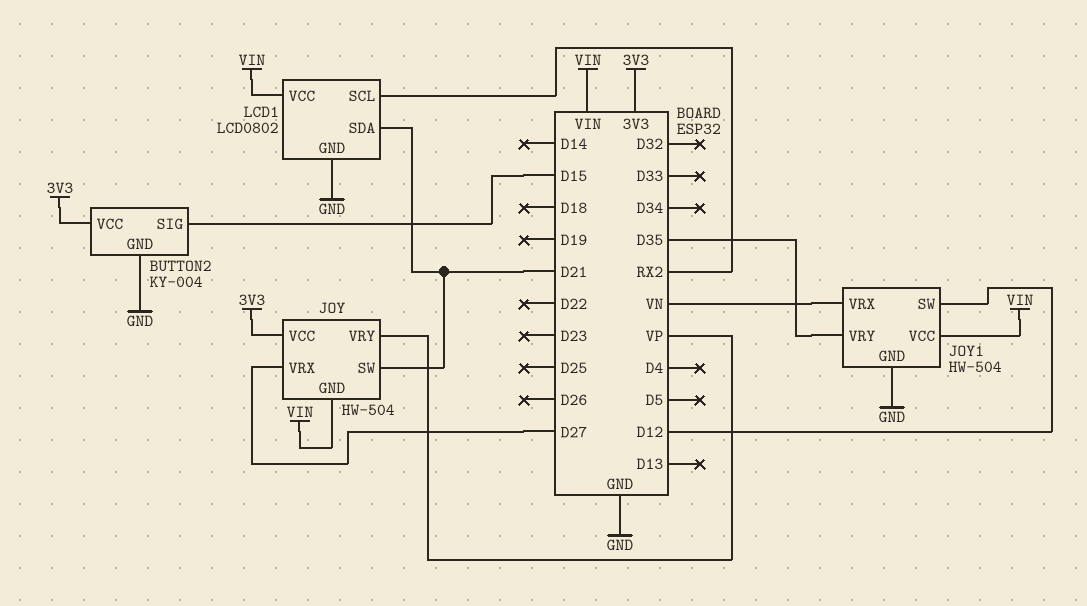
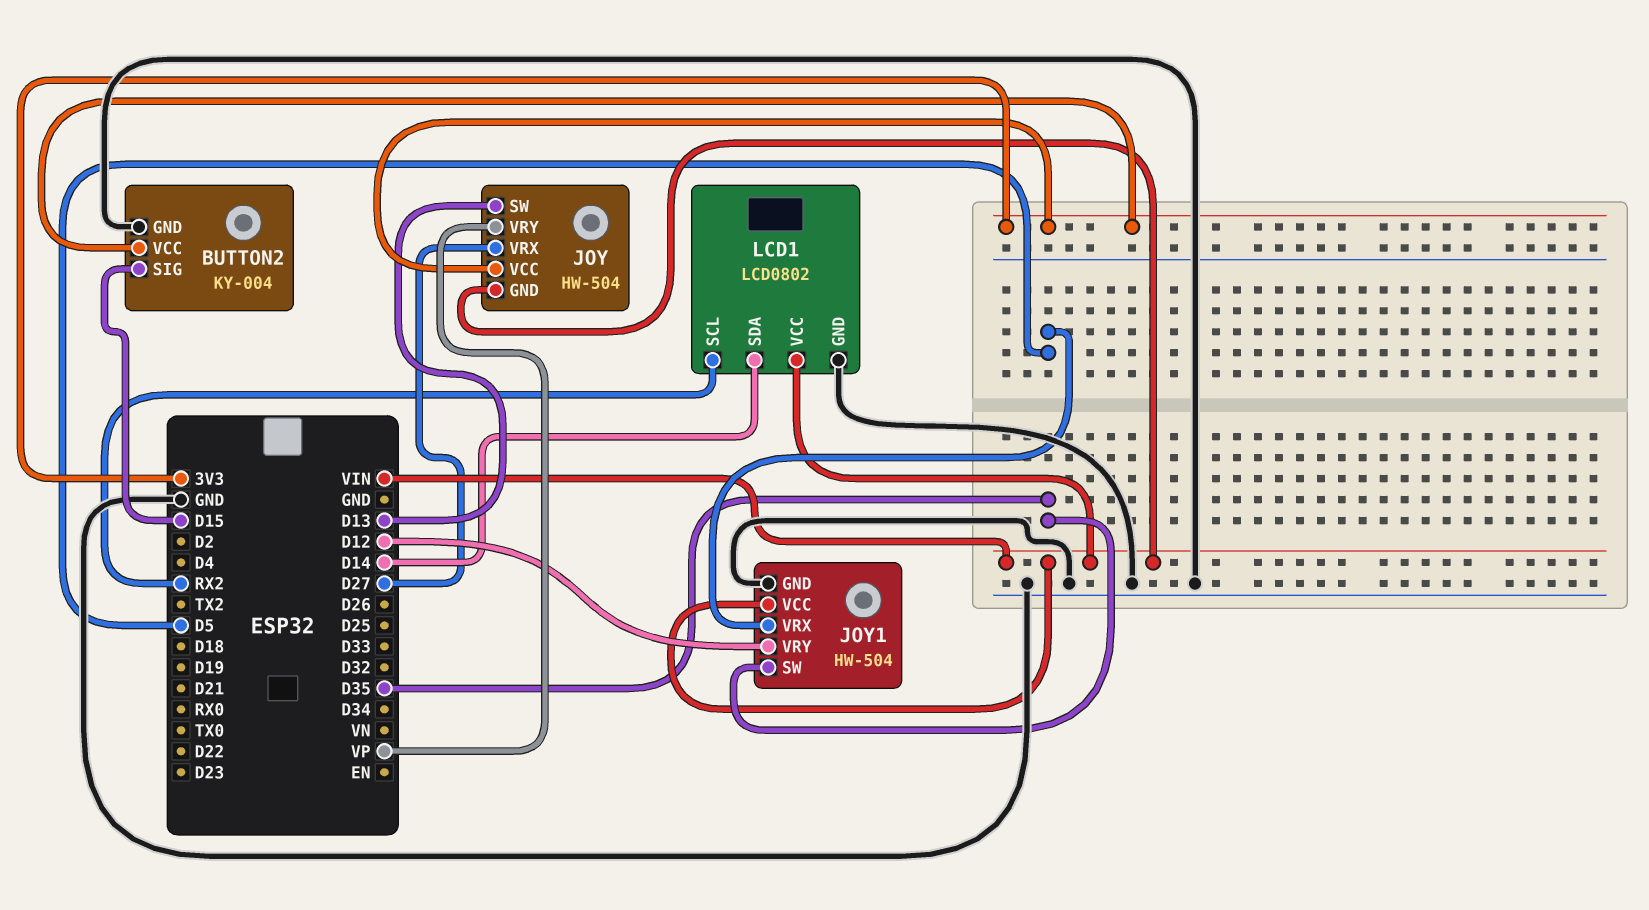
JOY pin SW: D21 -> D13
JOY1 pin SW: D12 -> D35
JOY1 pin VRX: VN -> D5
JOY1 pin VRY: D35 -> D12
LCD1 pin SDA: D21 -> D14

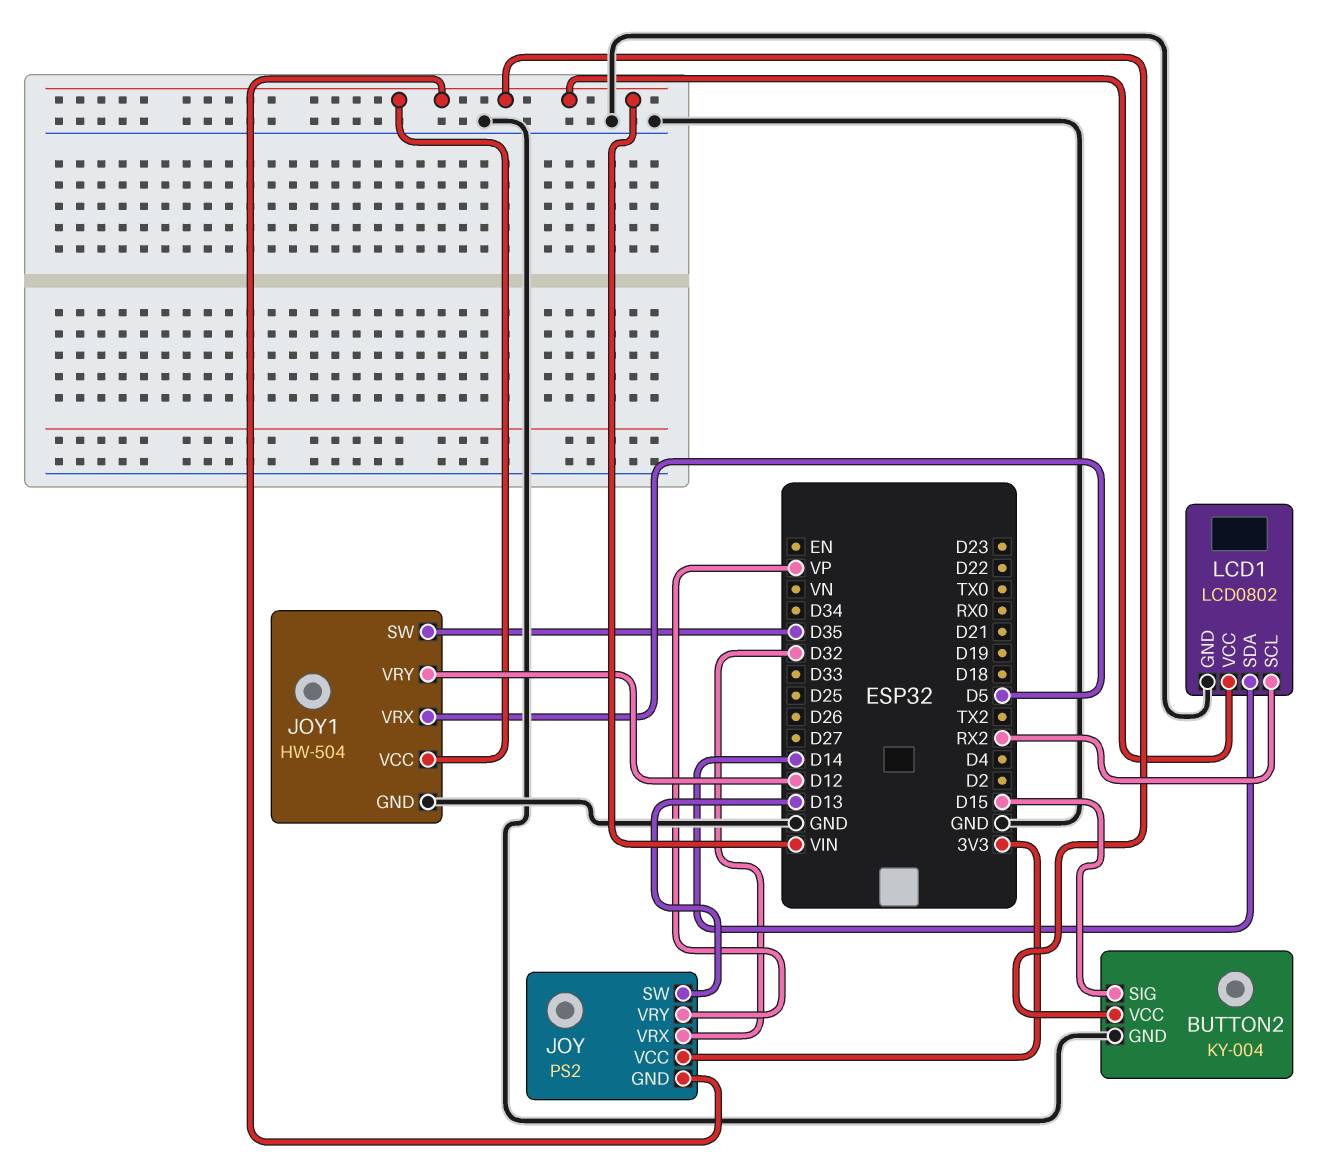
BUTTON2 pin VCC: 3V3 -> VIN
JOY: HW-504 -> PS2
JOY pin VRX: D27 -> D32

